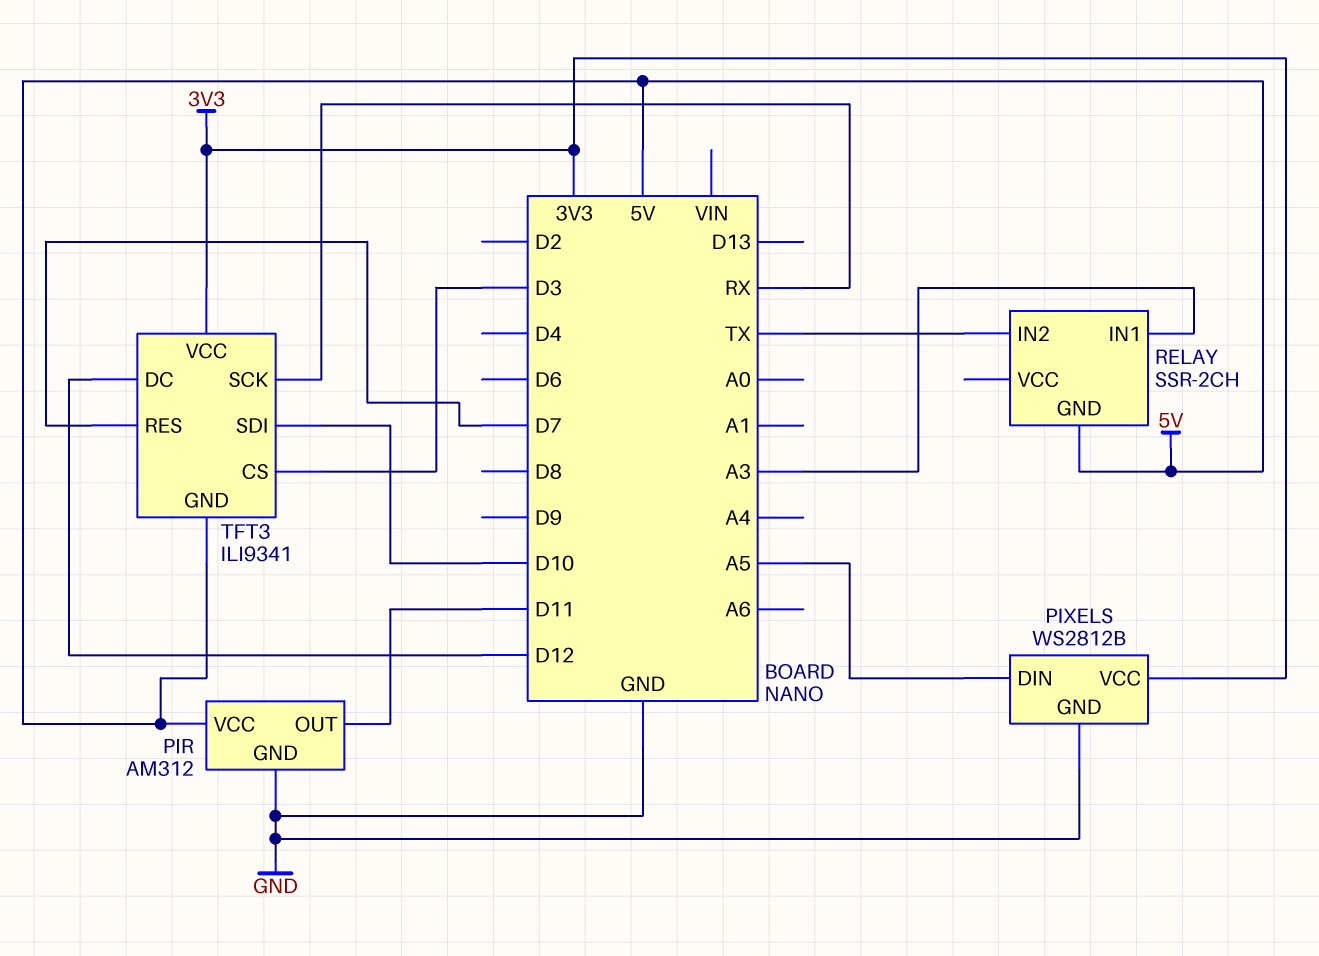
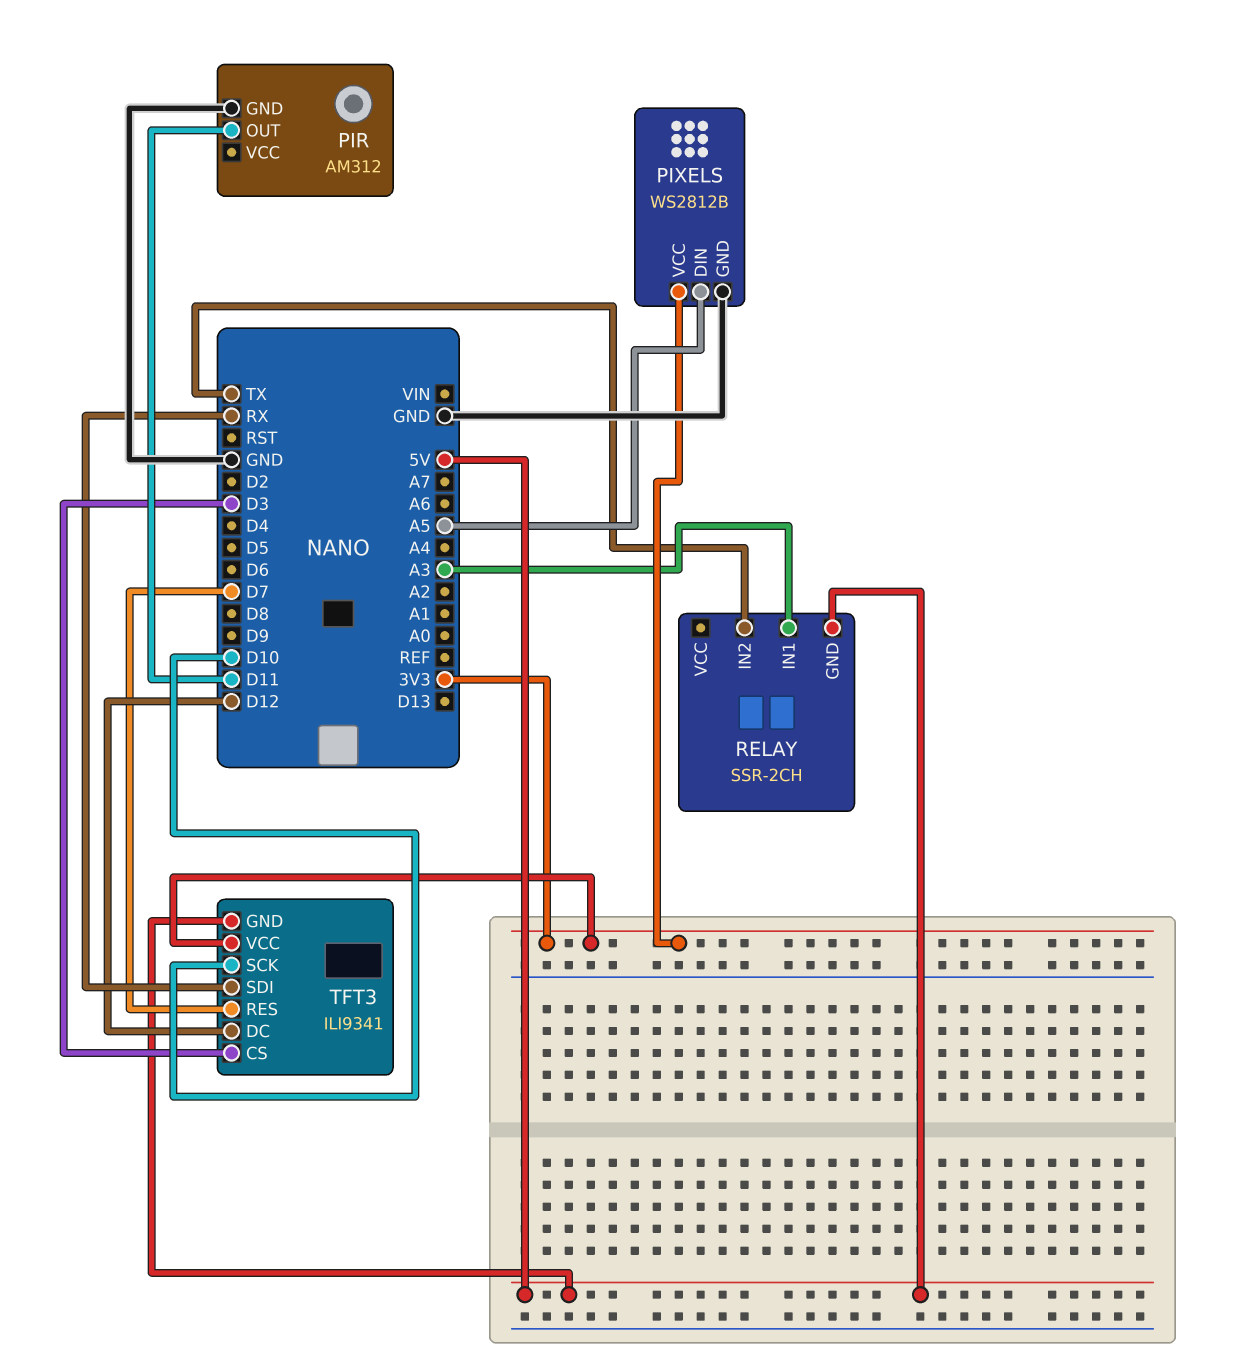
PIR pin VCC: 5V -> none
TFT3 pin SCK: RX -> D10
TFT3 pin SDI: D10 -> RX

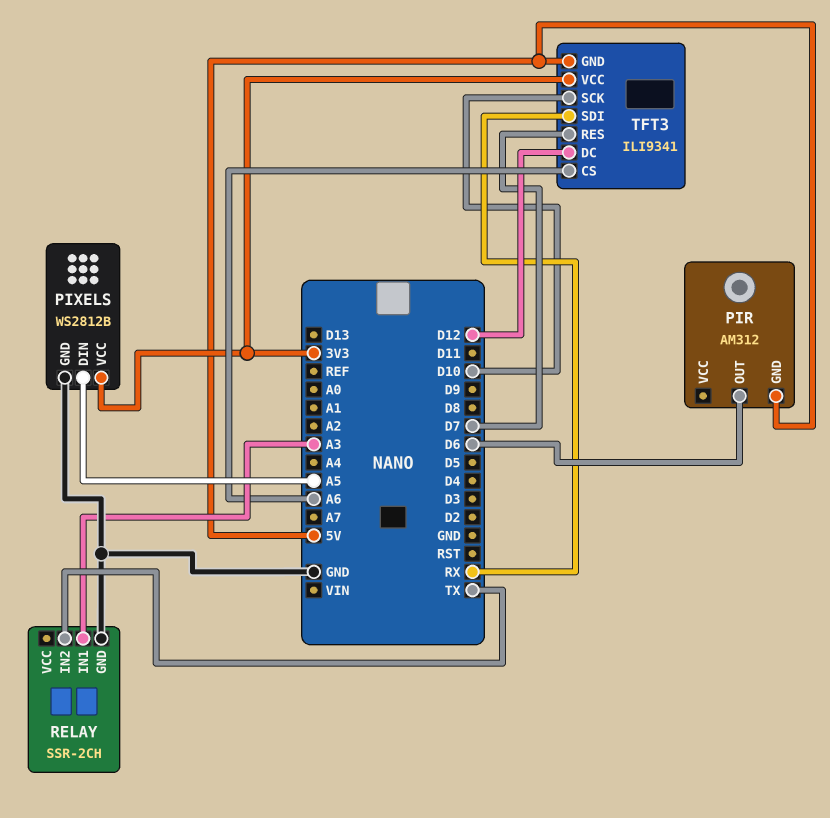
PIR pin GND: GND -> 5V
PIR pin OUT: D11 -> D6
RELAY pin GND: 5V -> GND
TFT3 pin CS: D3 -> A6

